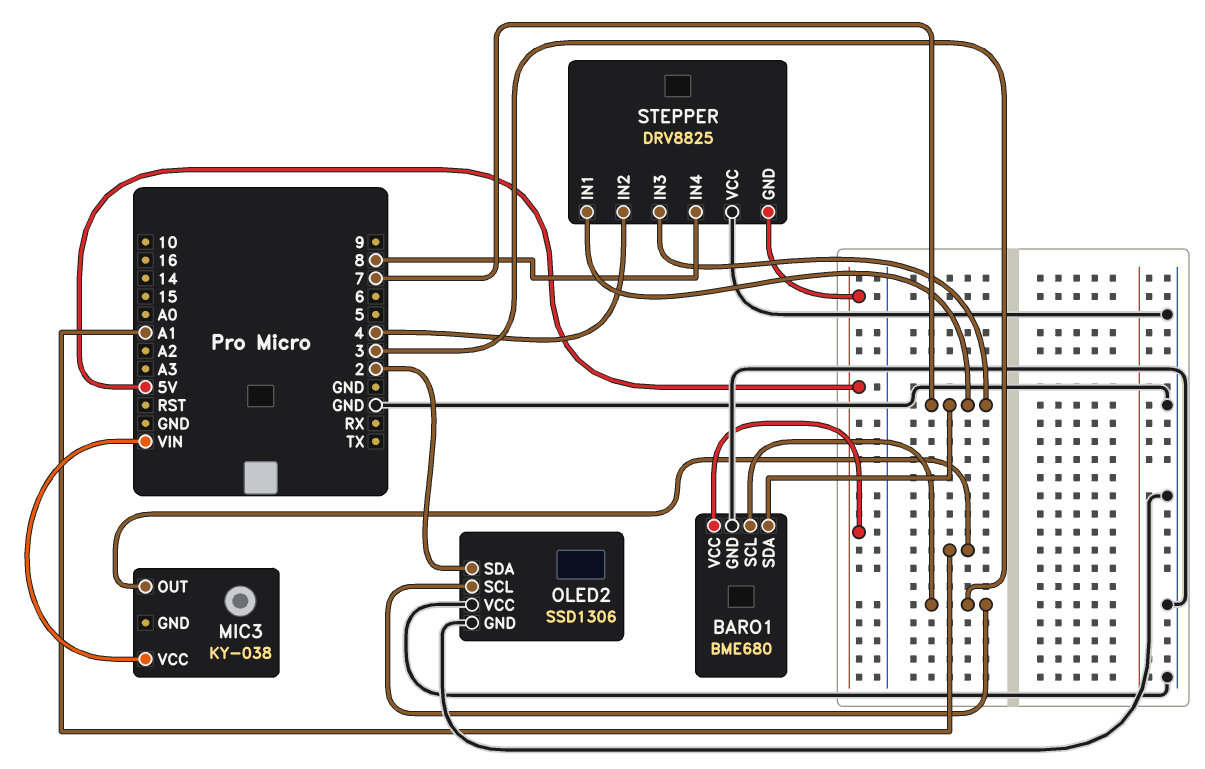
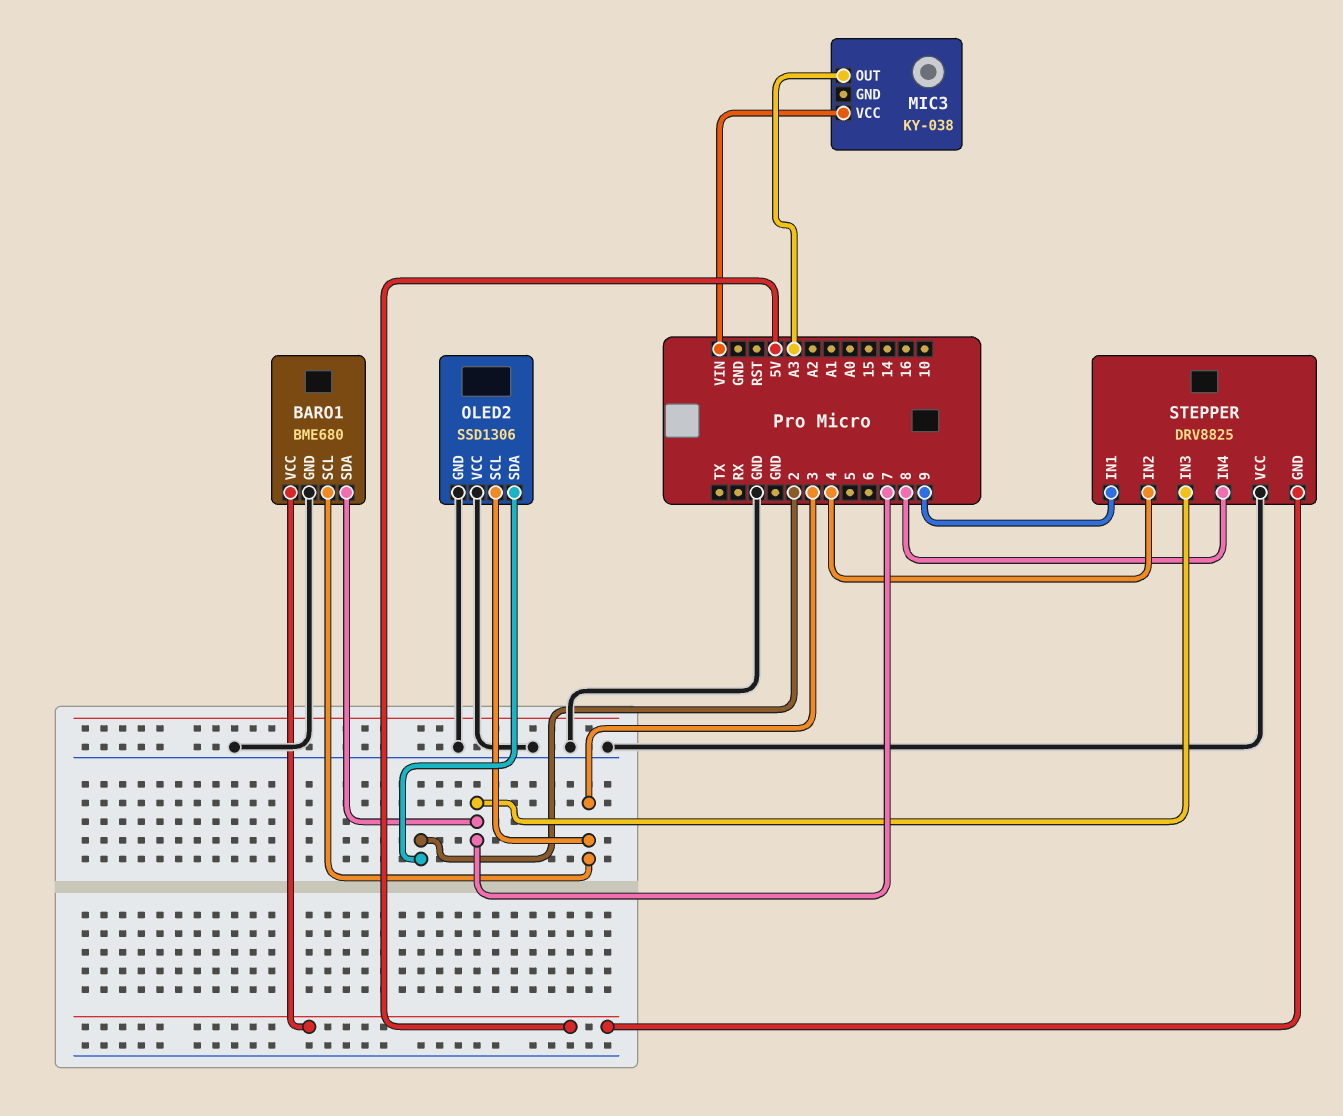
MIC3 pin OUT: A1 -> A3
STEPPER pin IN1: 7 -> 9

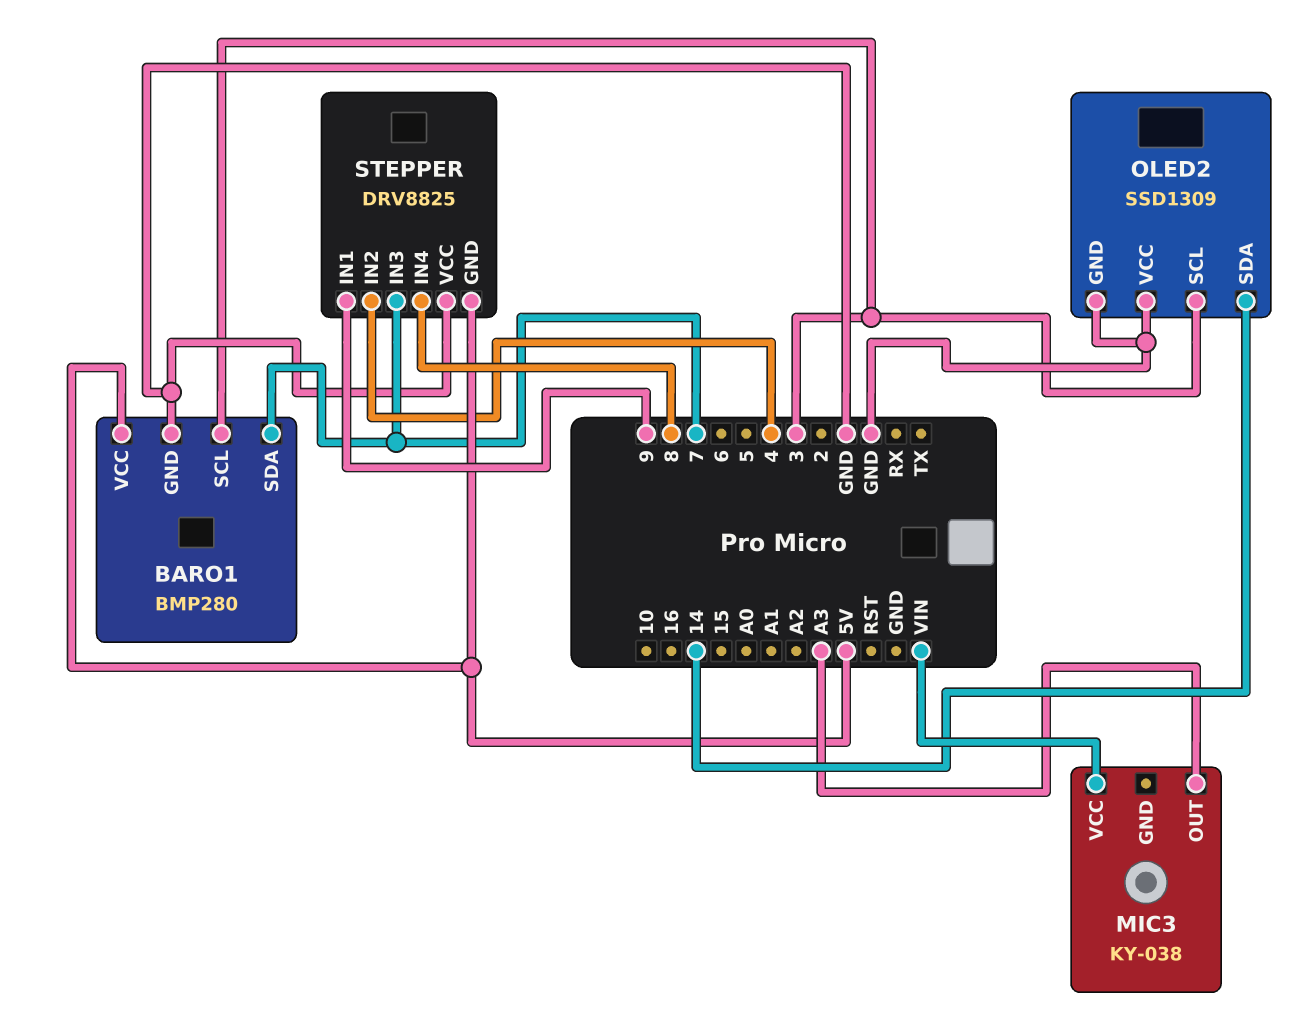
BARO1: BME680 -> BMP280
OLED2: SSD1306 -> SSD1309
OLED2 pin SDA: 2 -> 14

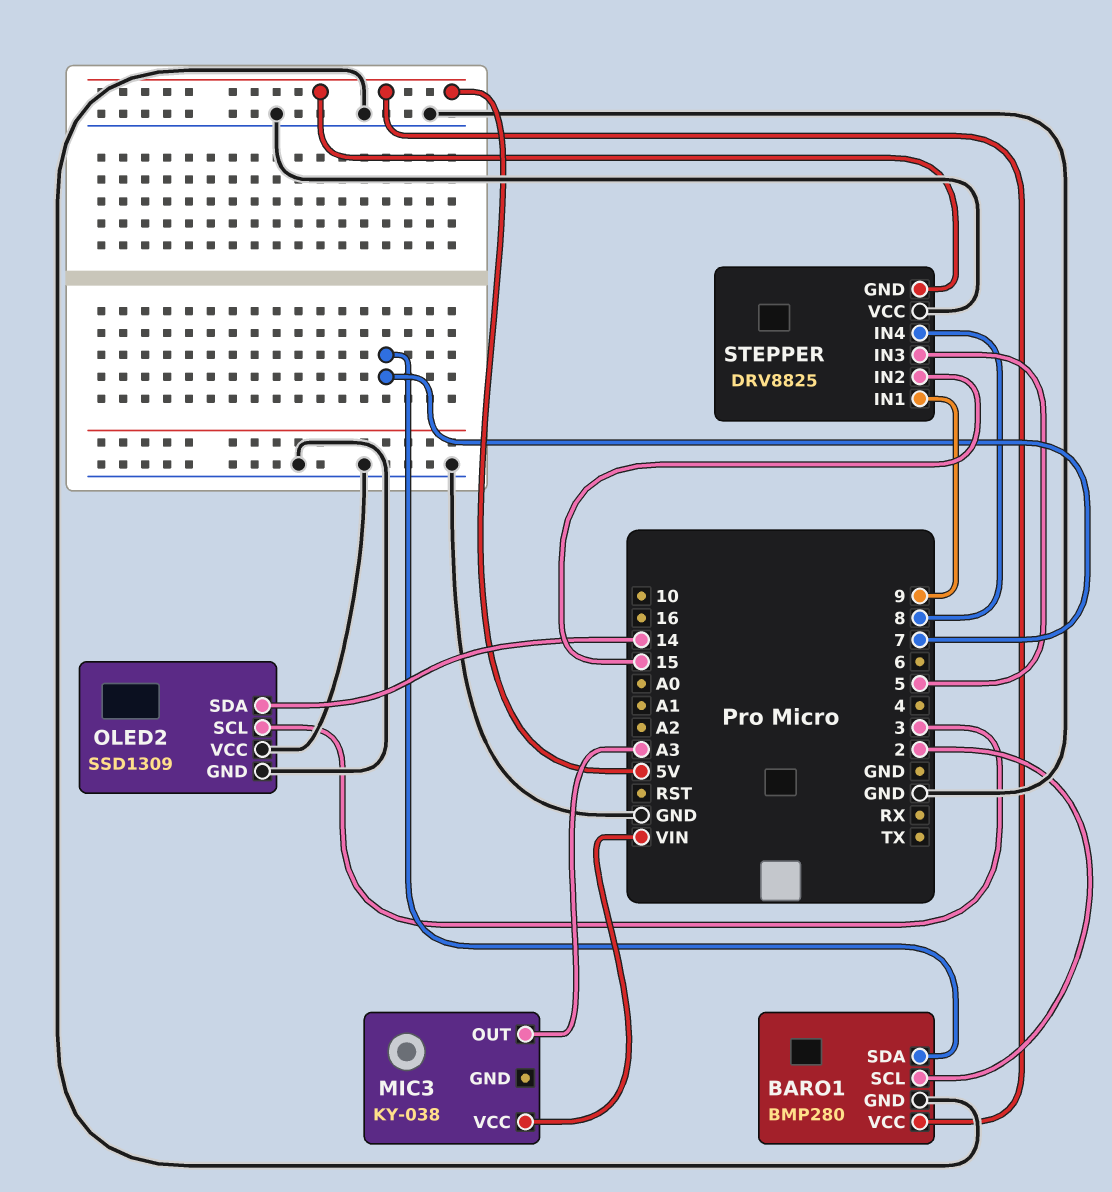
BARO1 pin SCL: 3 -> 2
STEPPER pin IN2: 4 -> 15
STEPPER pin IN3: 7 -> 5

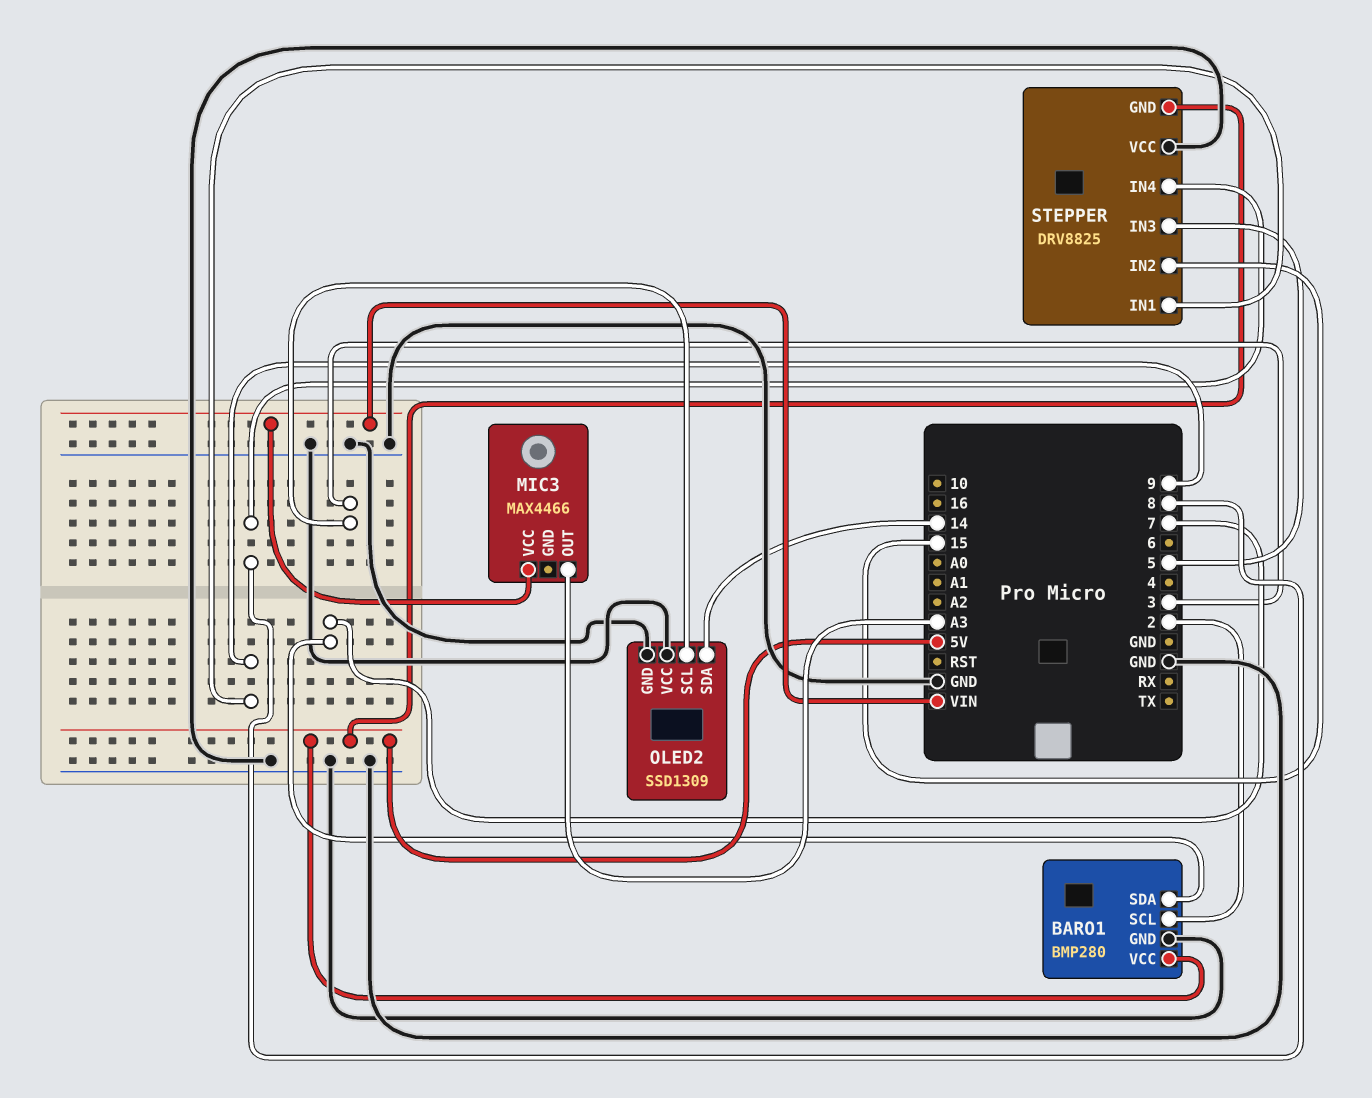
MIC3: KY-038 -> MAX4466

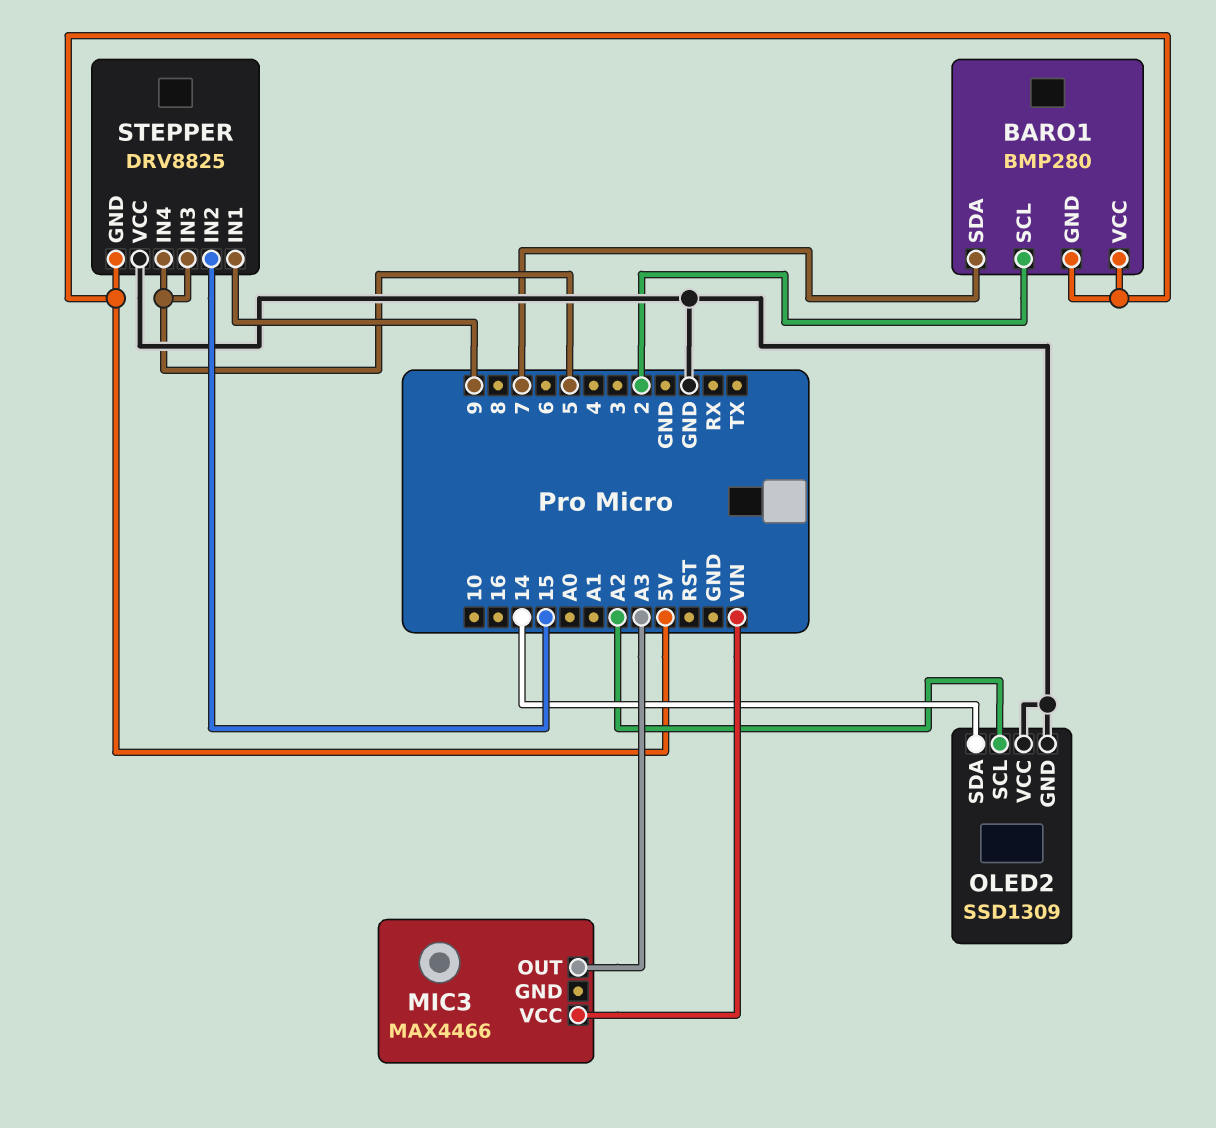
BARO1 pin GND: GND -> 5V
OLED2 pin SCL: 3 -> A2
STEPPER pin IN4: 8 -> 5

